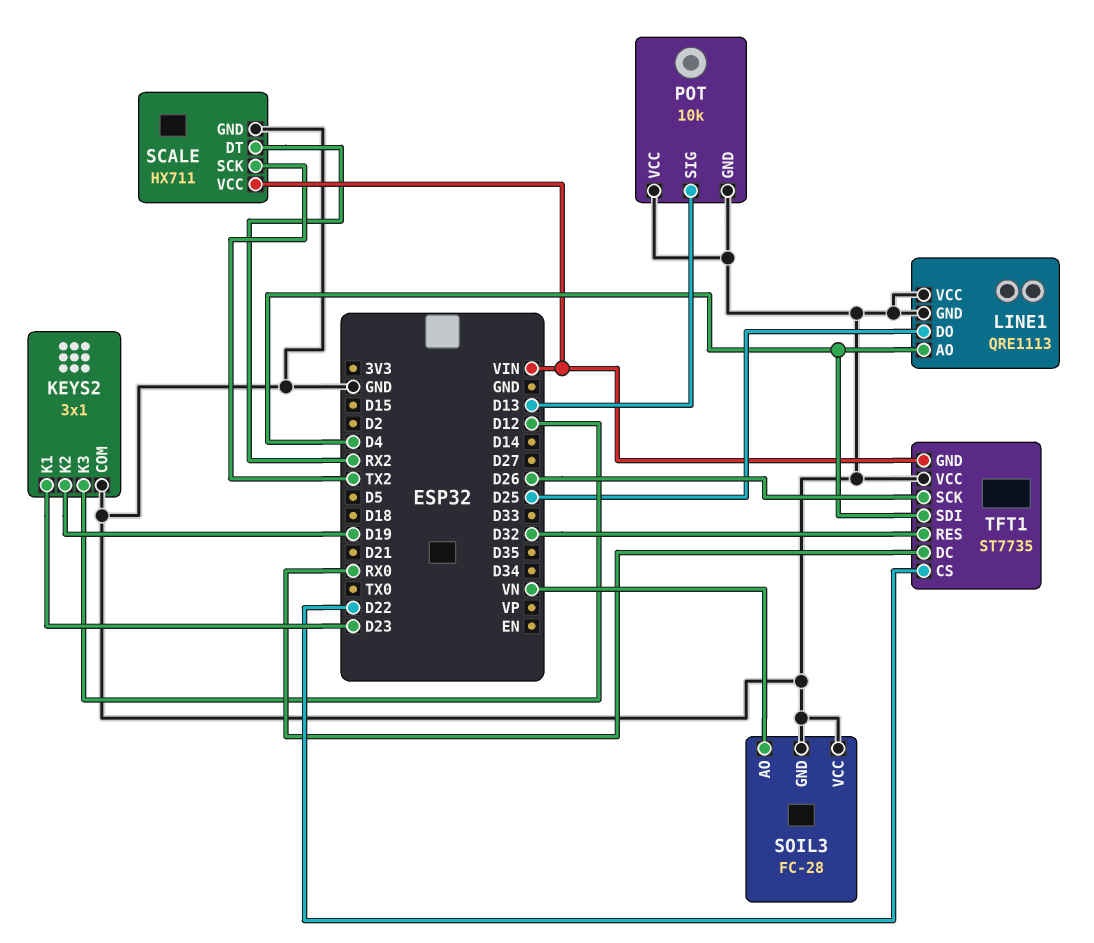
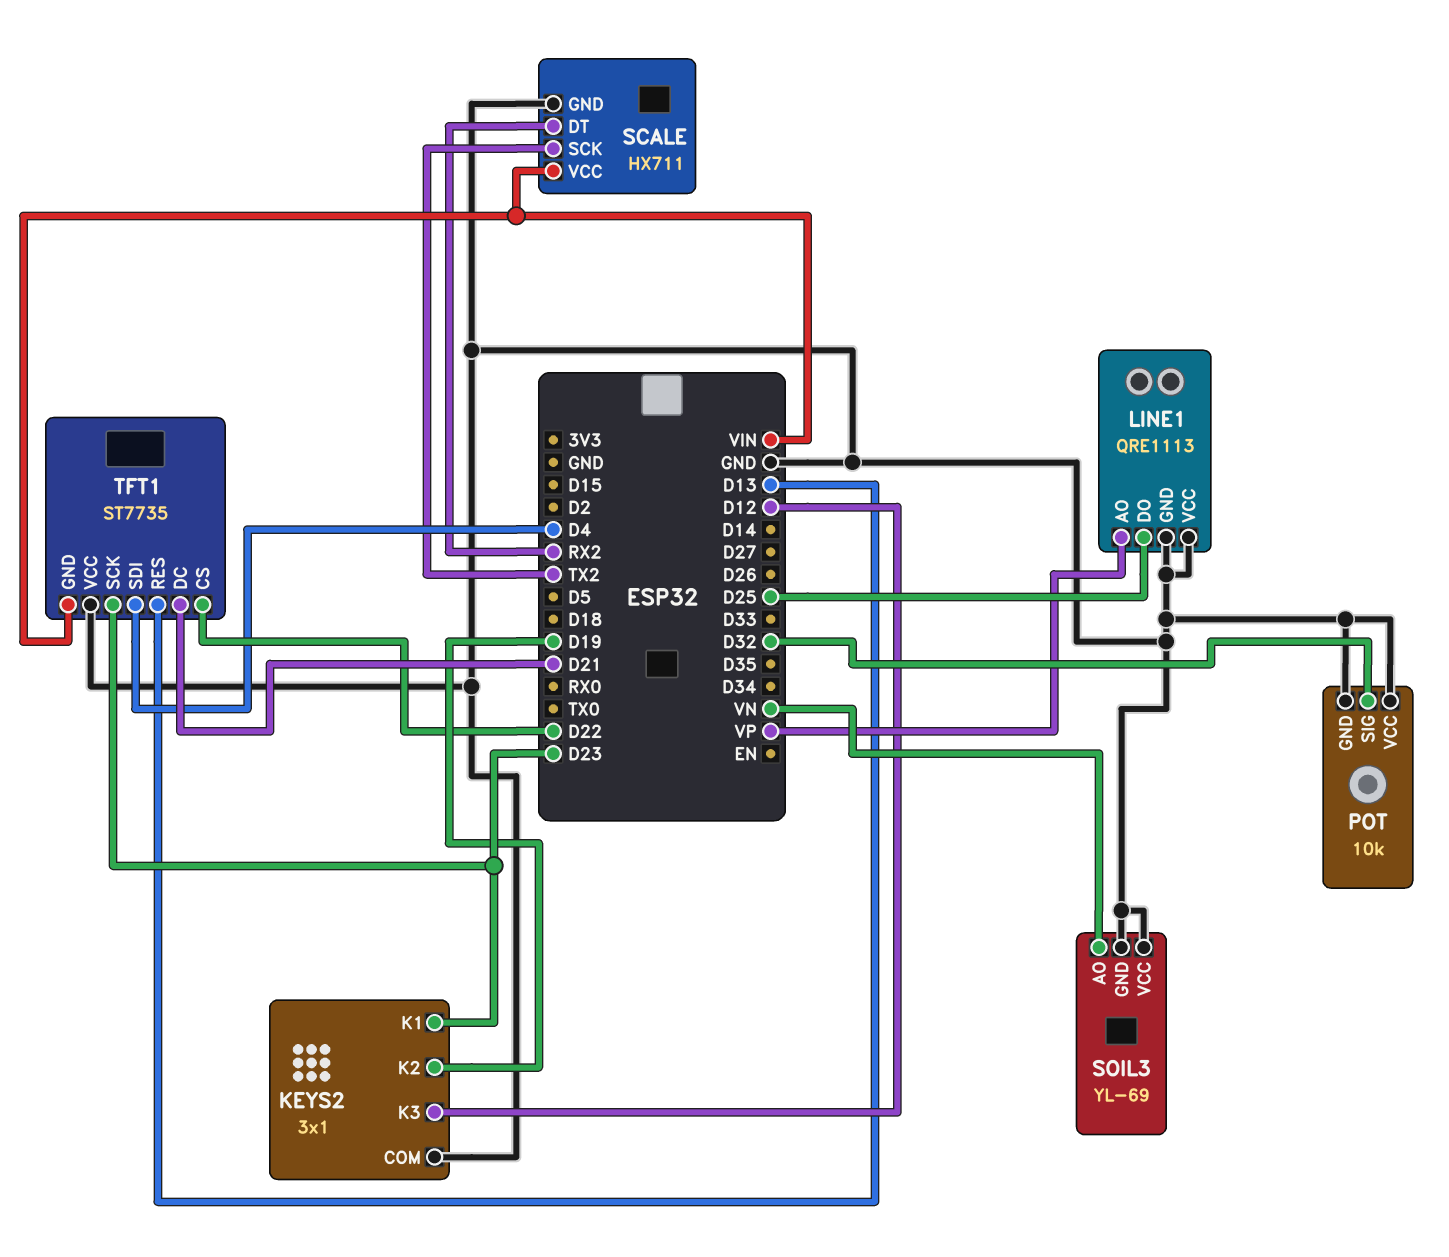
LINE1 pin AO: D4 -> VP
POT pin SIG: D13 -> D32
SOIL3: FC-28 -> YL-69
TFT1 pin DC: RX0 -> D21
TFT1 pin RES: D32 -> D13
TFT1 pin SCK: D26 -> D23

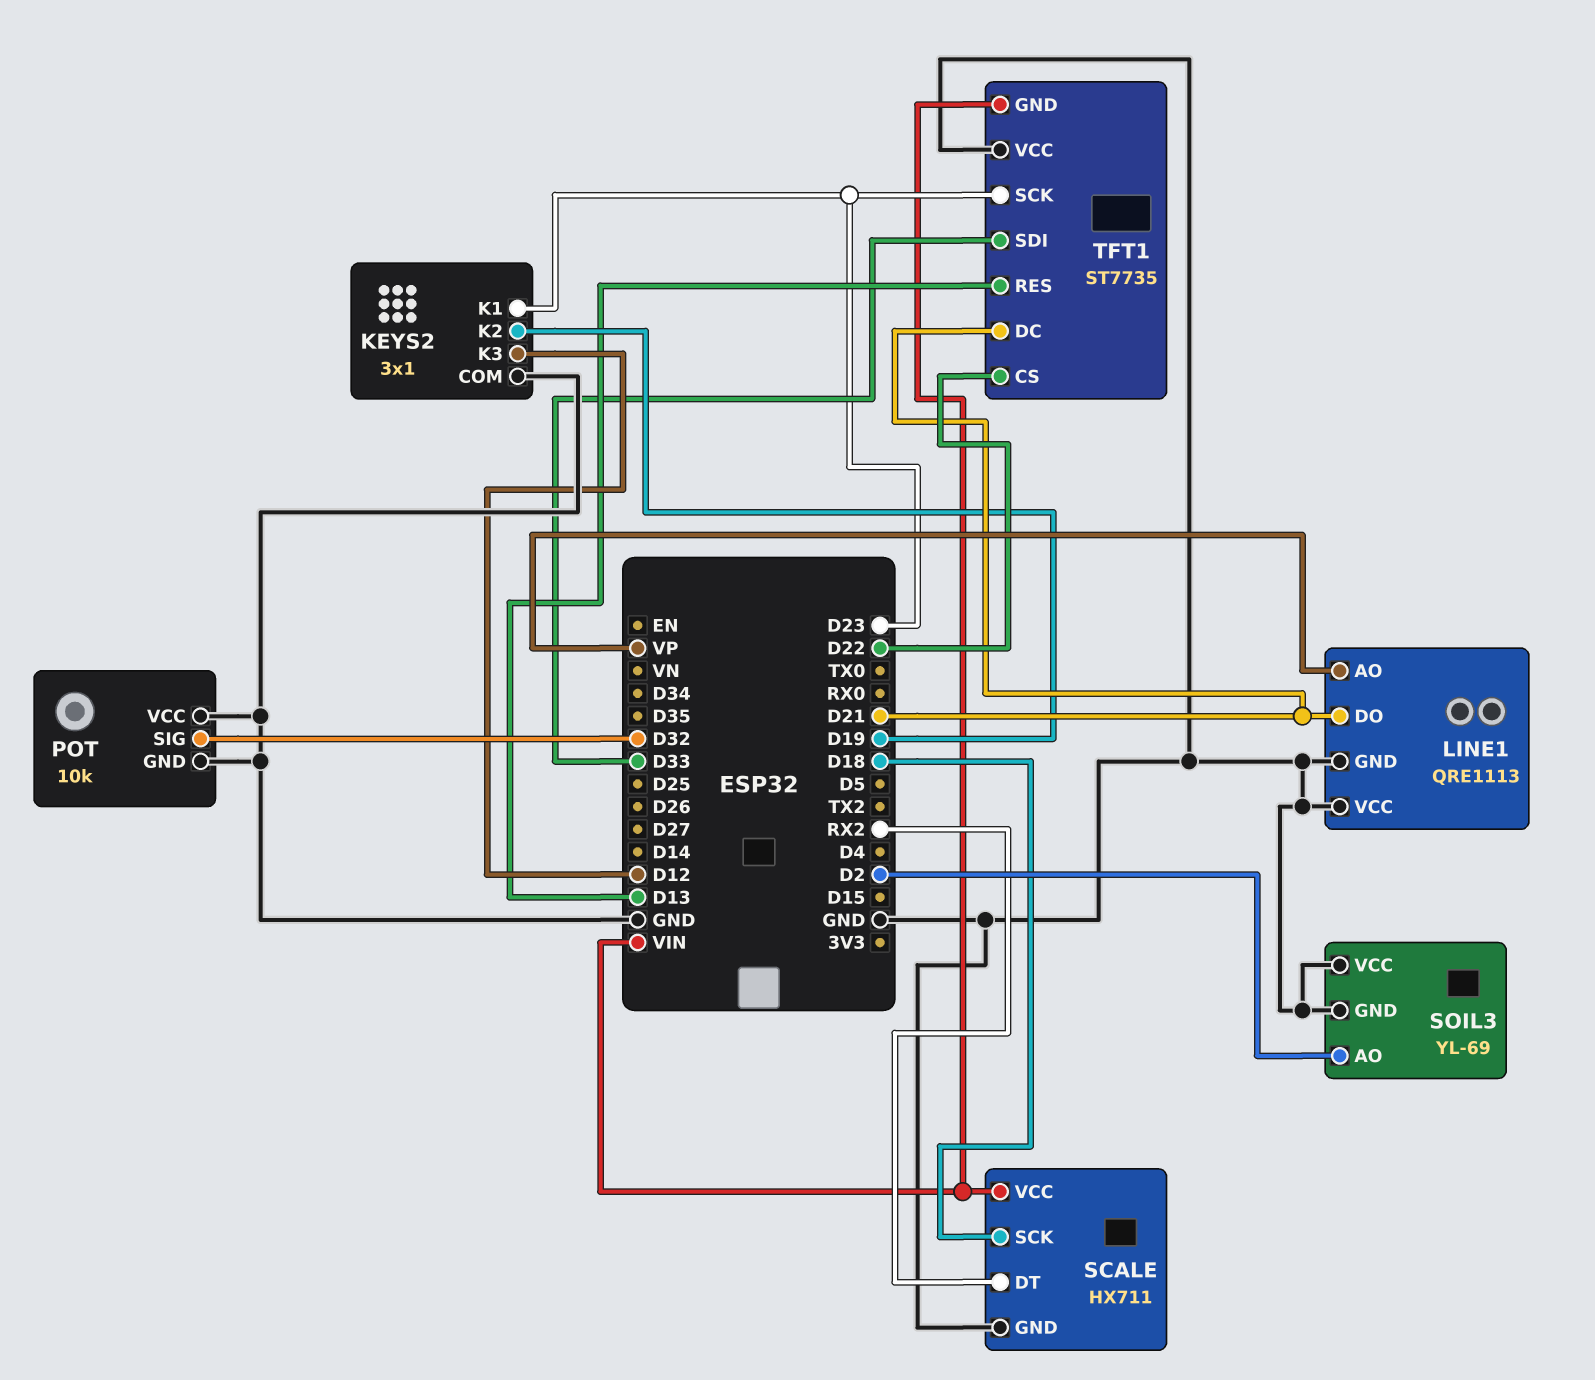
LINE1 pin DO: D25 -> D21
SCALE pin SCK: TX2 -> D18
SOIL3 pin AO: VN -> D2
TFT1 pin SDI: D4 -> D33

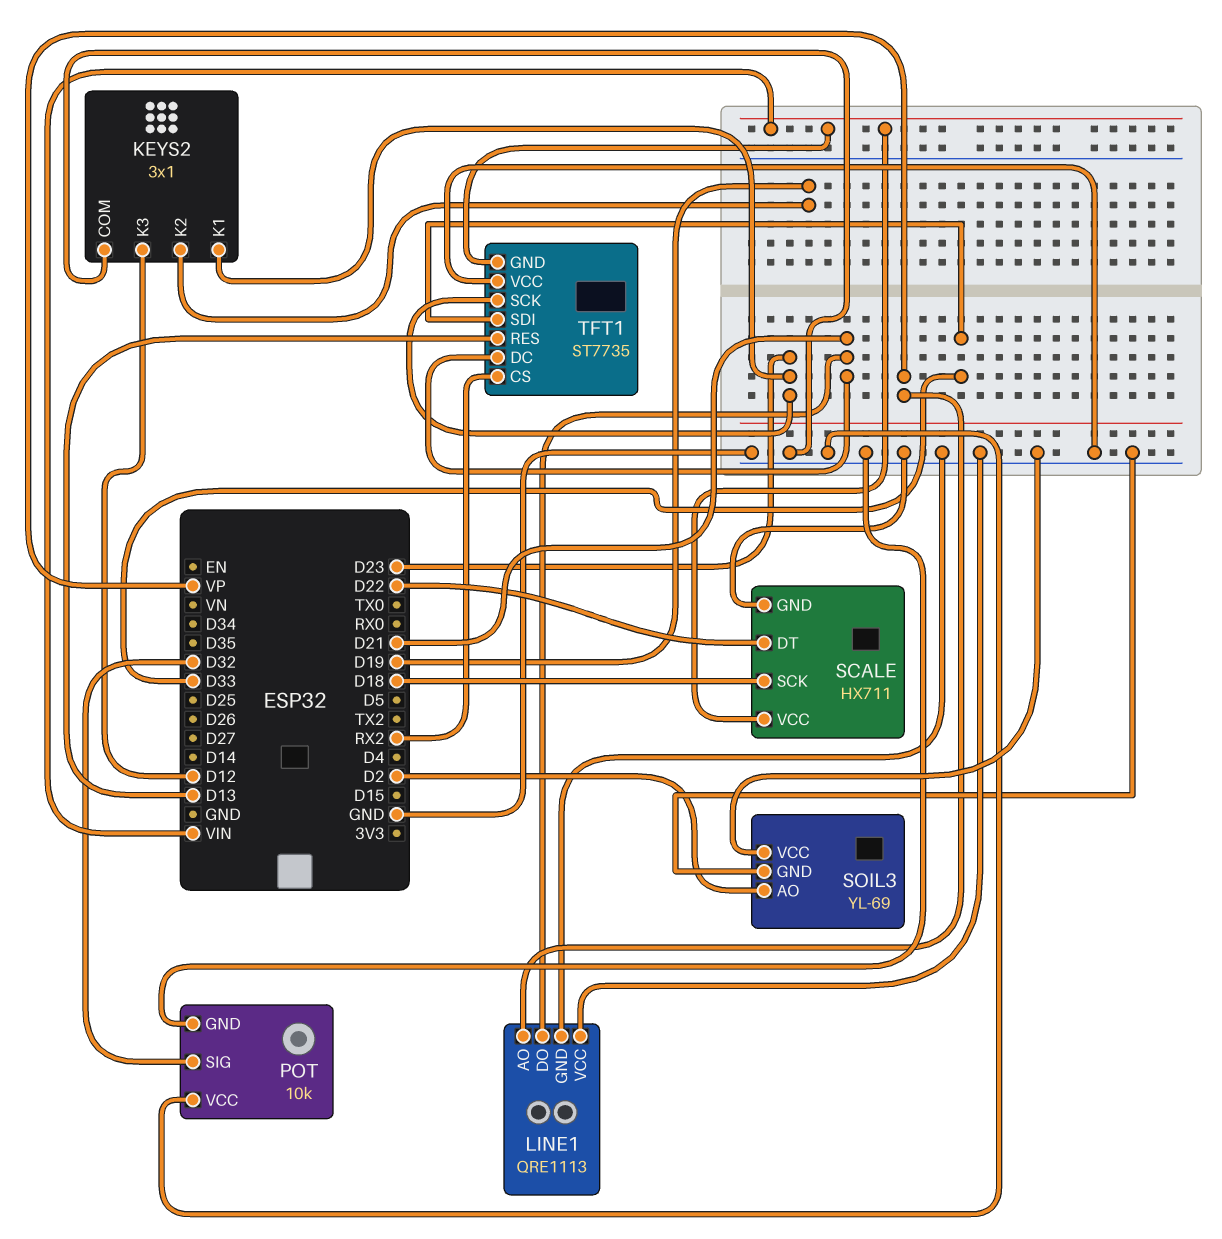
SCALE pin DT: RX2 -> D22
TFT1 pin CS: D22 -> RX2

